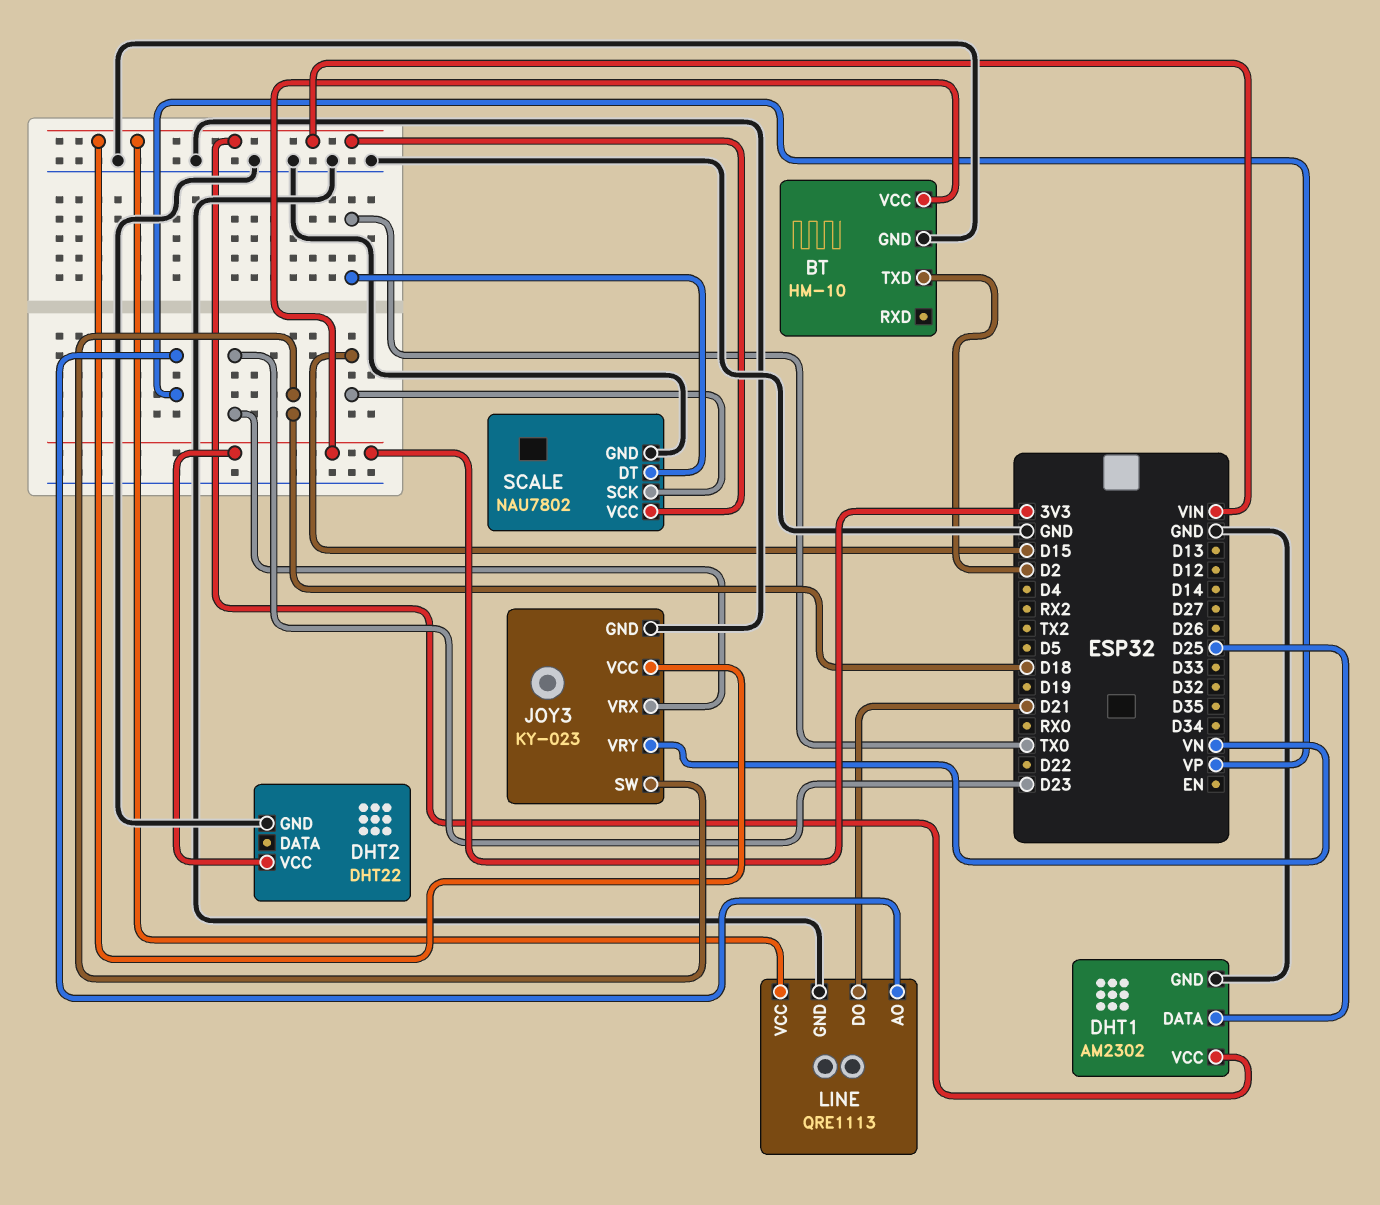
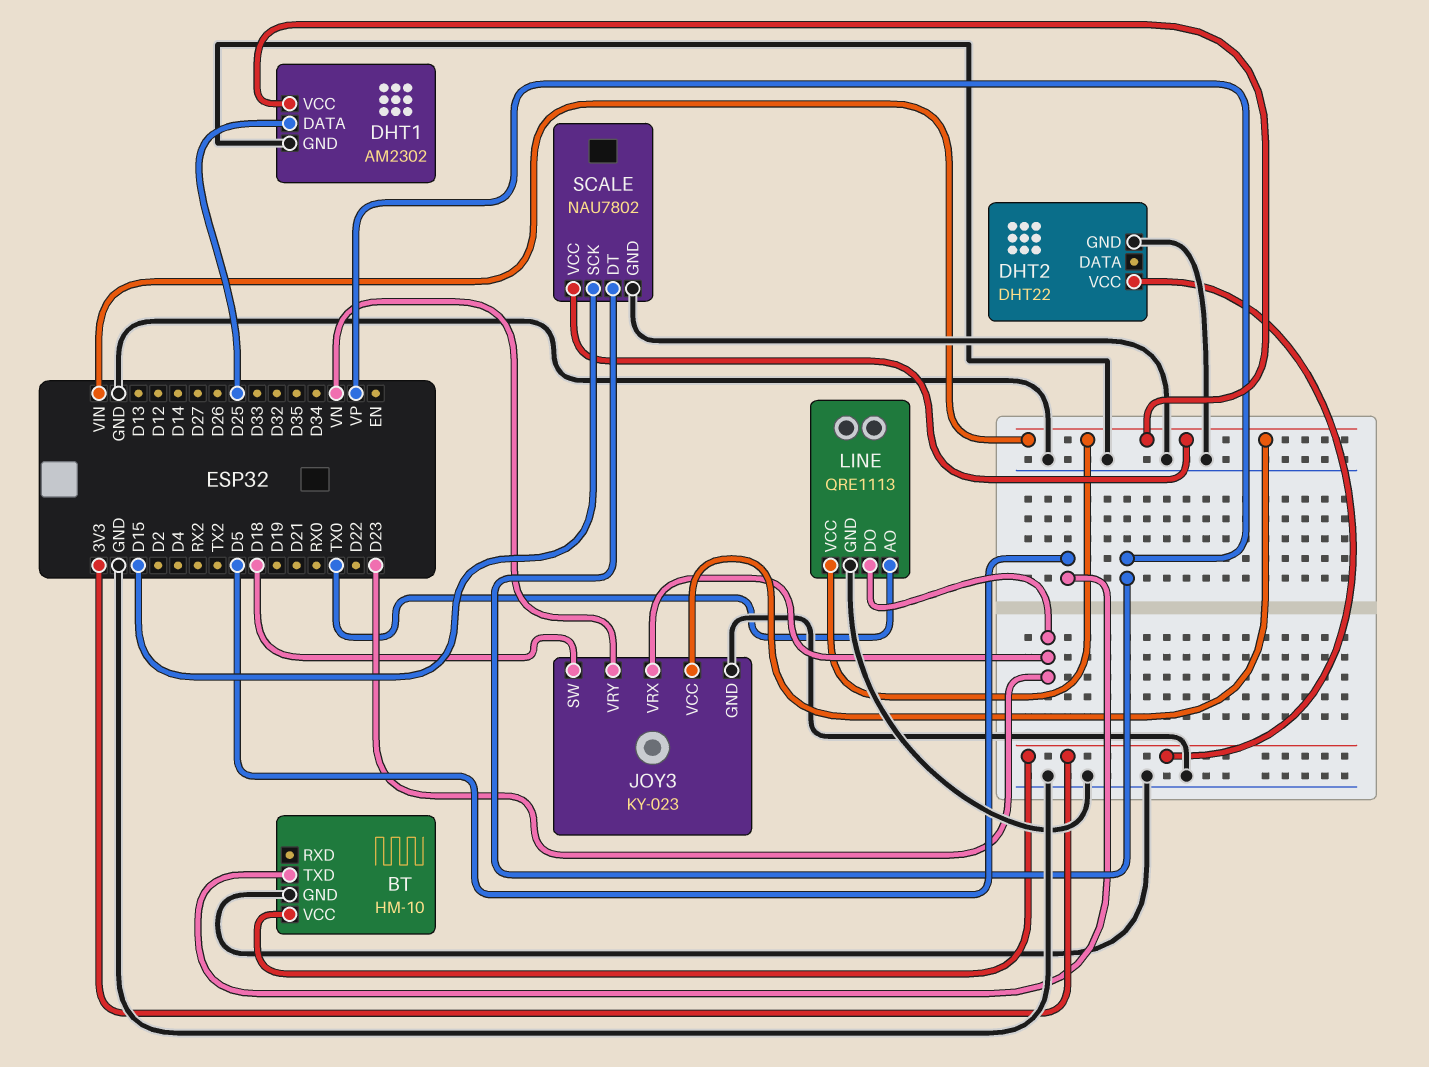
BT pin TXD: D2 -> D5
LINE pin AO: VP -> TX0
LINE pin DO: D21 -> D23
SCALE pin DT: TX0 -> VP

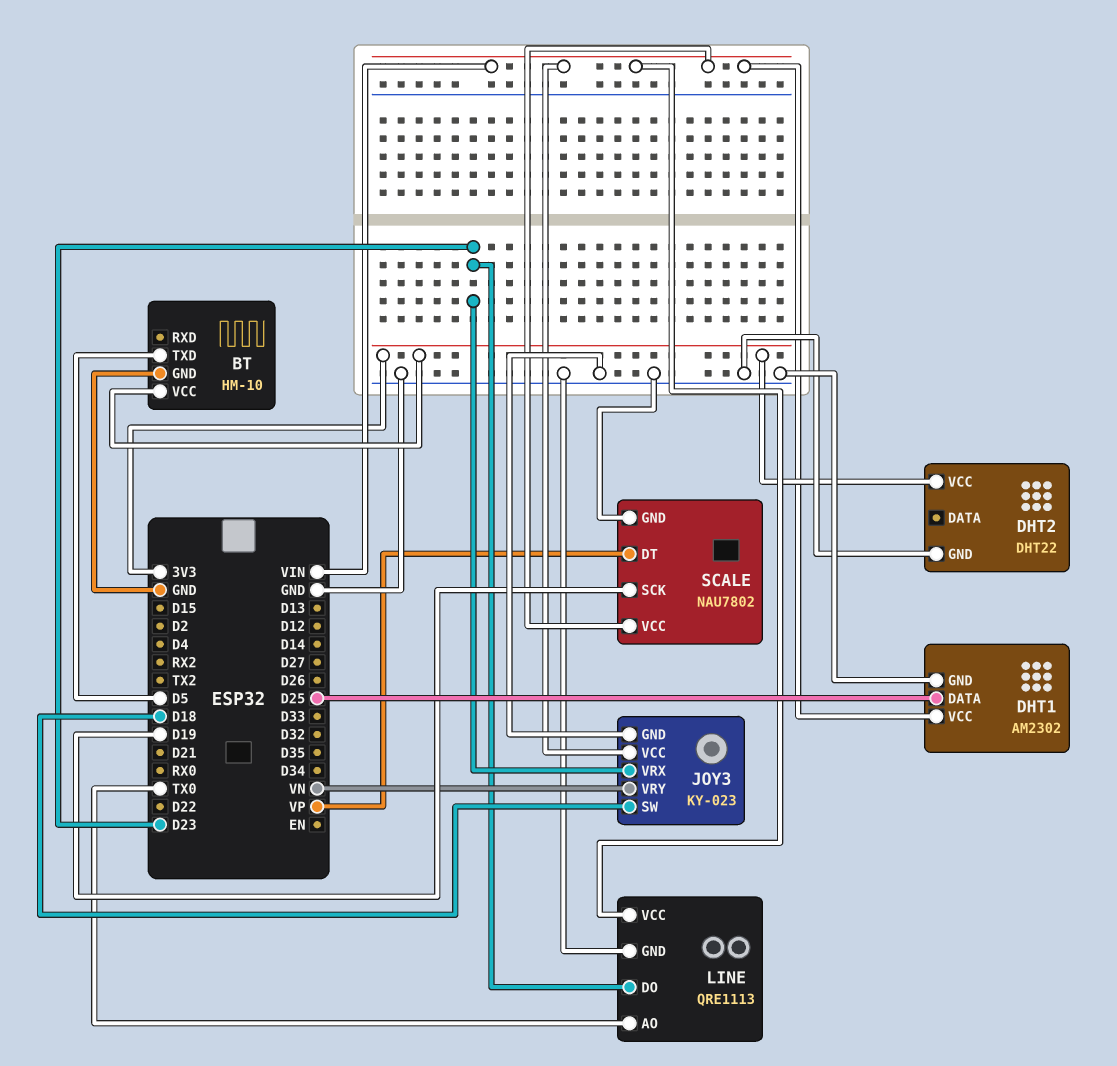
SCALE pin SCK: D15 -> D19

